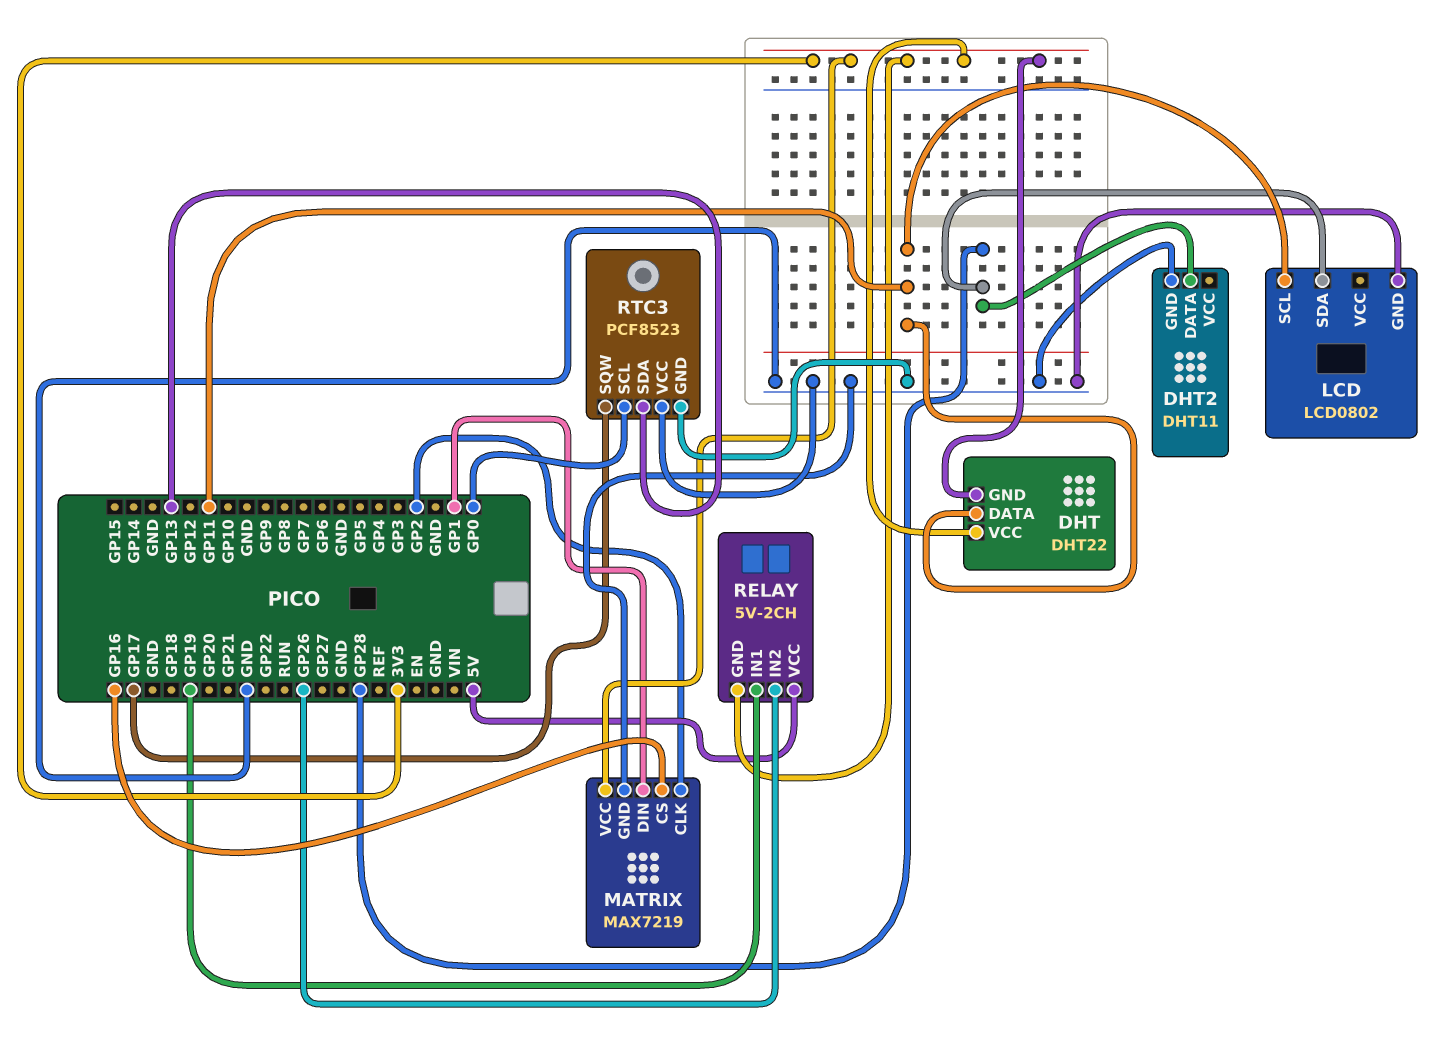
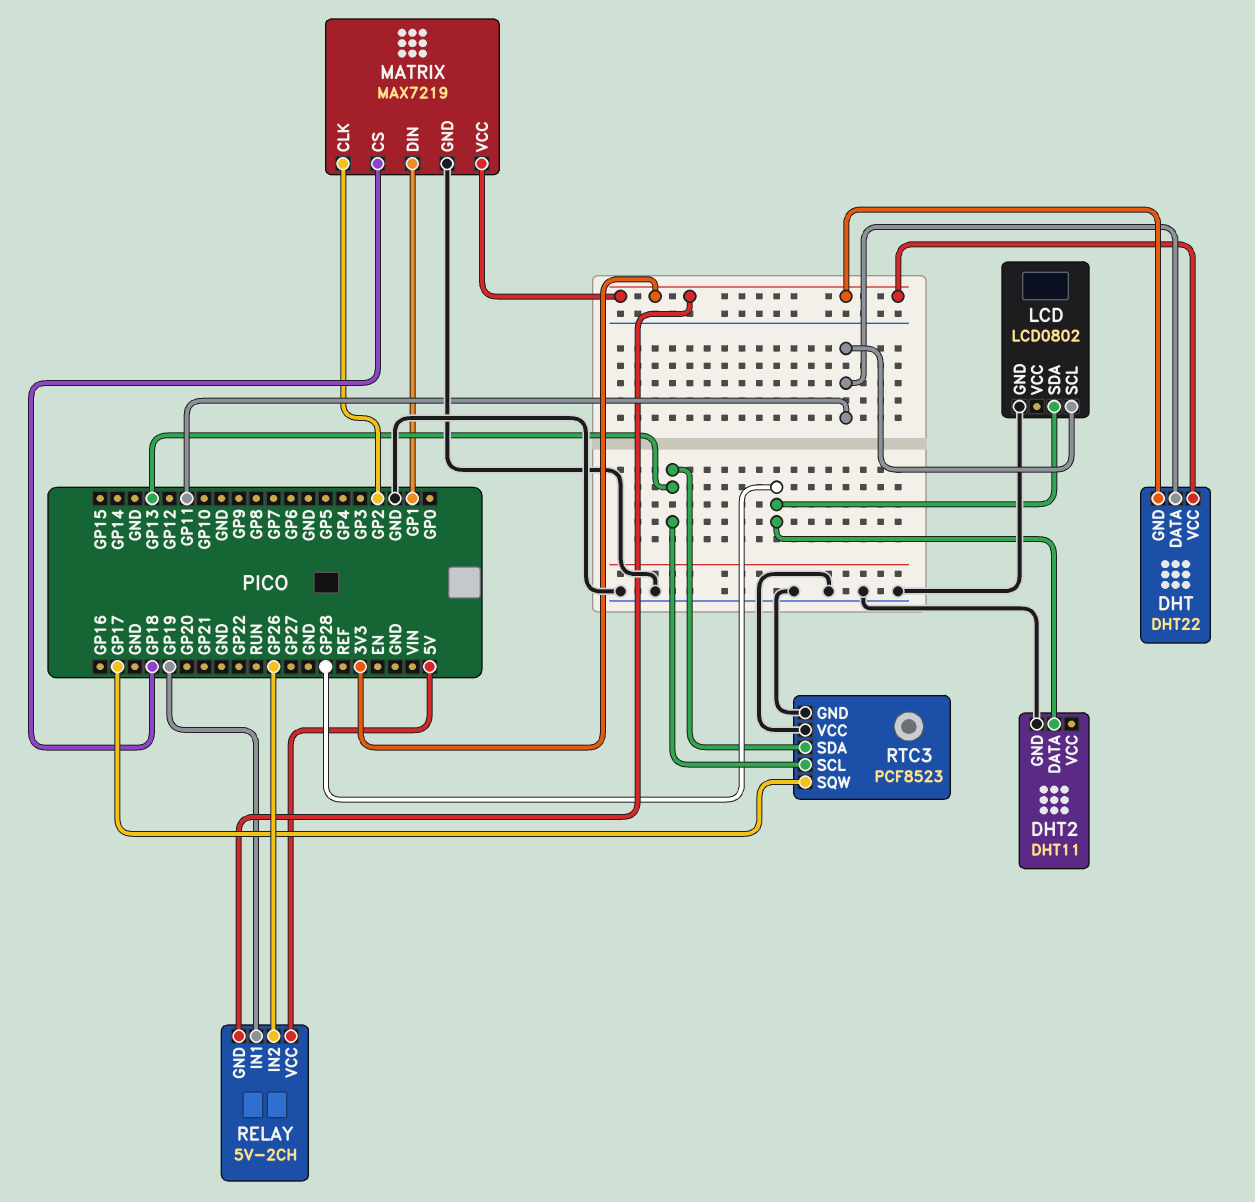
MATRIX pin CS: GP16 -> GP18
RTC3 pin SCL: GP0 -> GP13

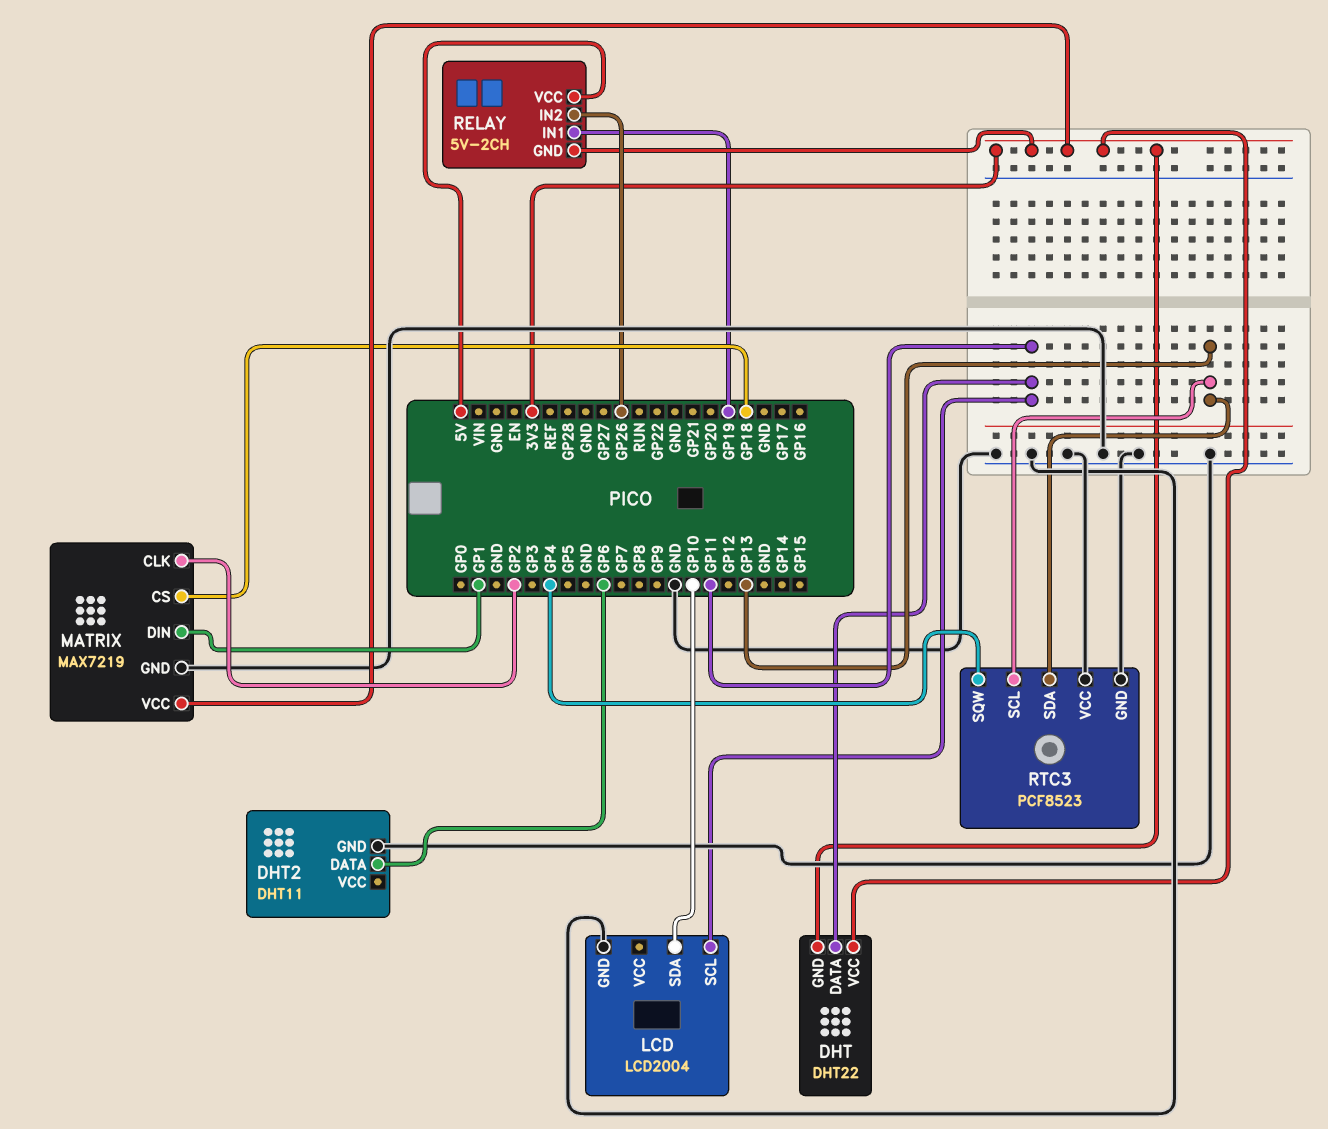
DHT2 pin DATA: GP28 -> GP6
LCD: LCD0802 -> LCD2004
LCD pin SDA: GP28 -> GP10
RTC3 pin SQW: GP17 -> GP4

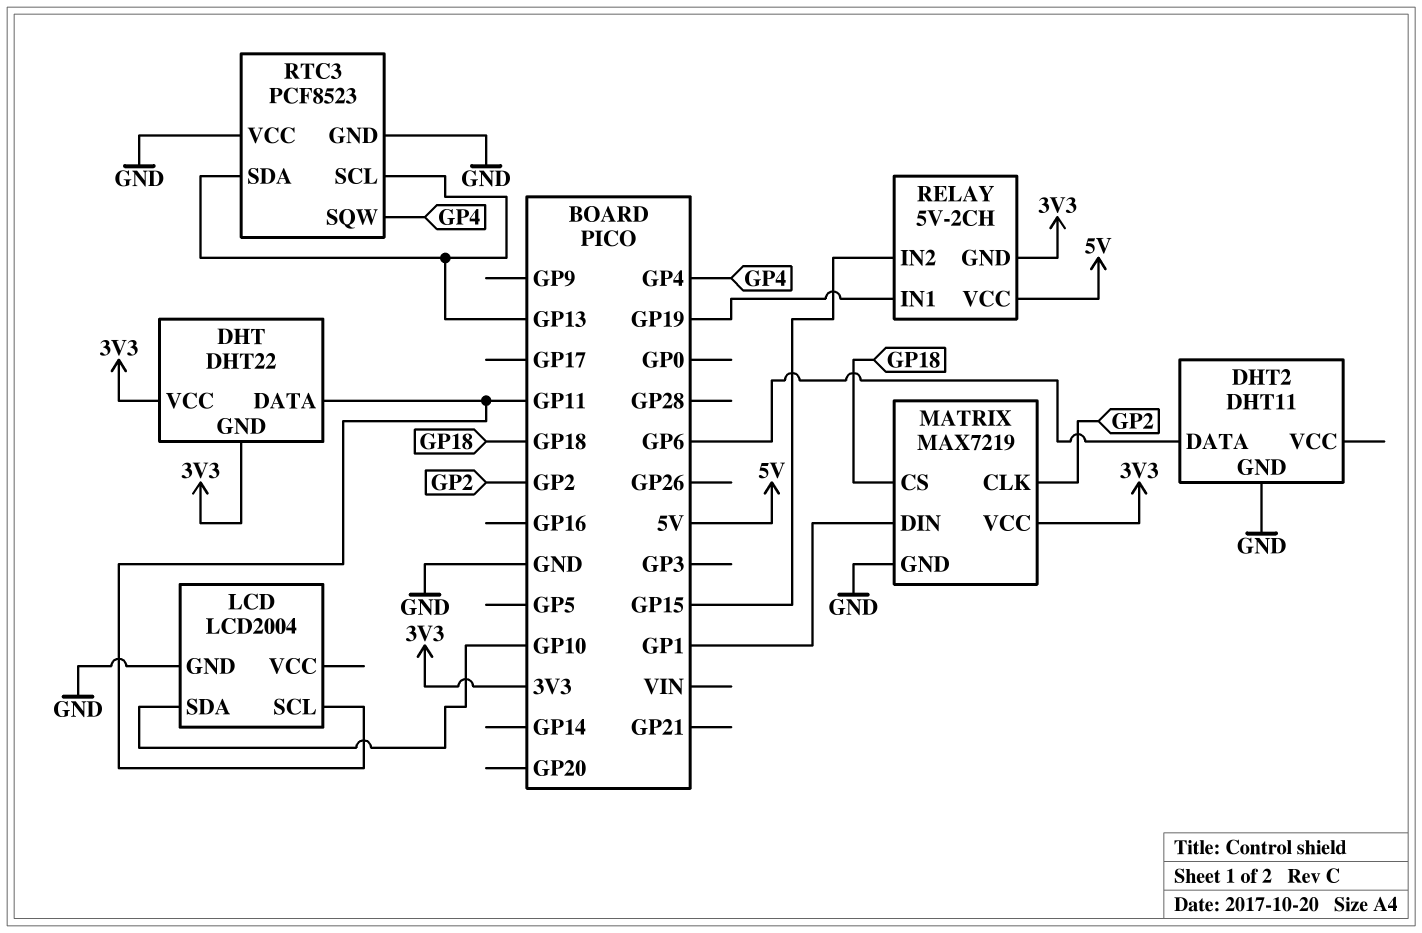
RELAY pin IN2: GP26 -> GP15

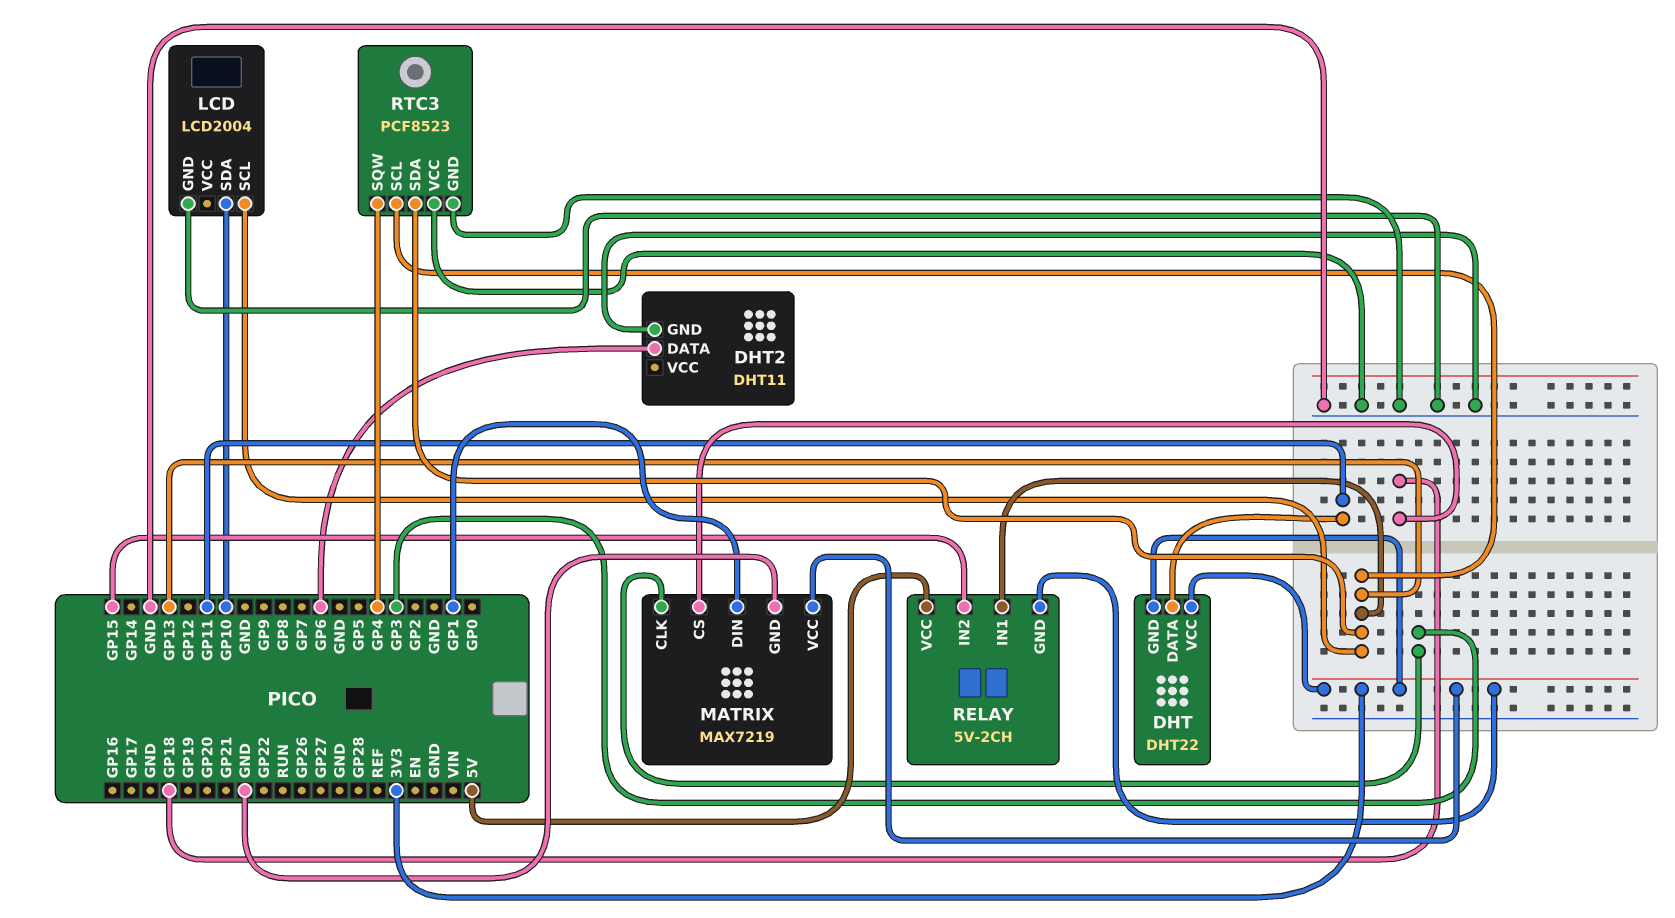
LCD pin SCL: GP11 -> GP13
MATRIX pin CLK: GP2 -> GP3
RELAY pin IN1: GP19 -> GP13

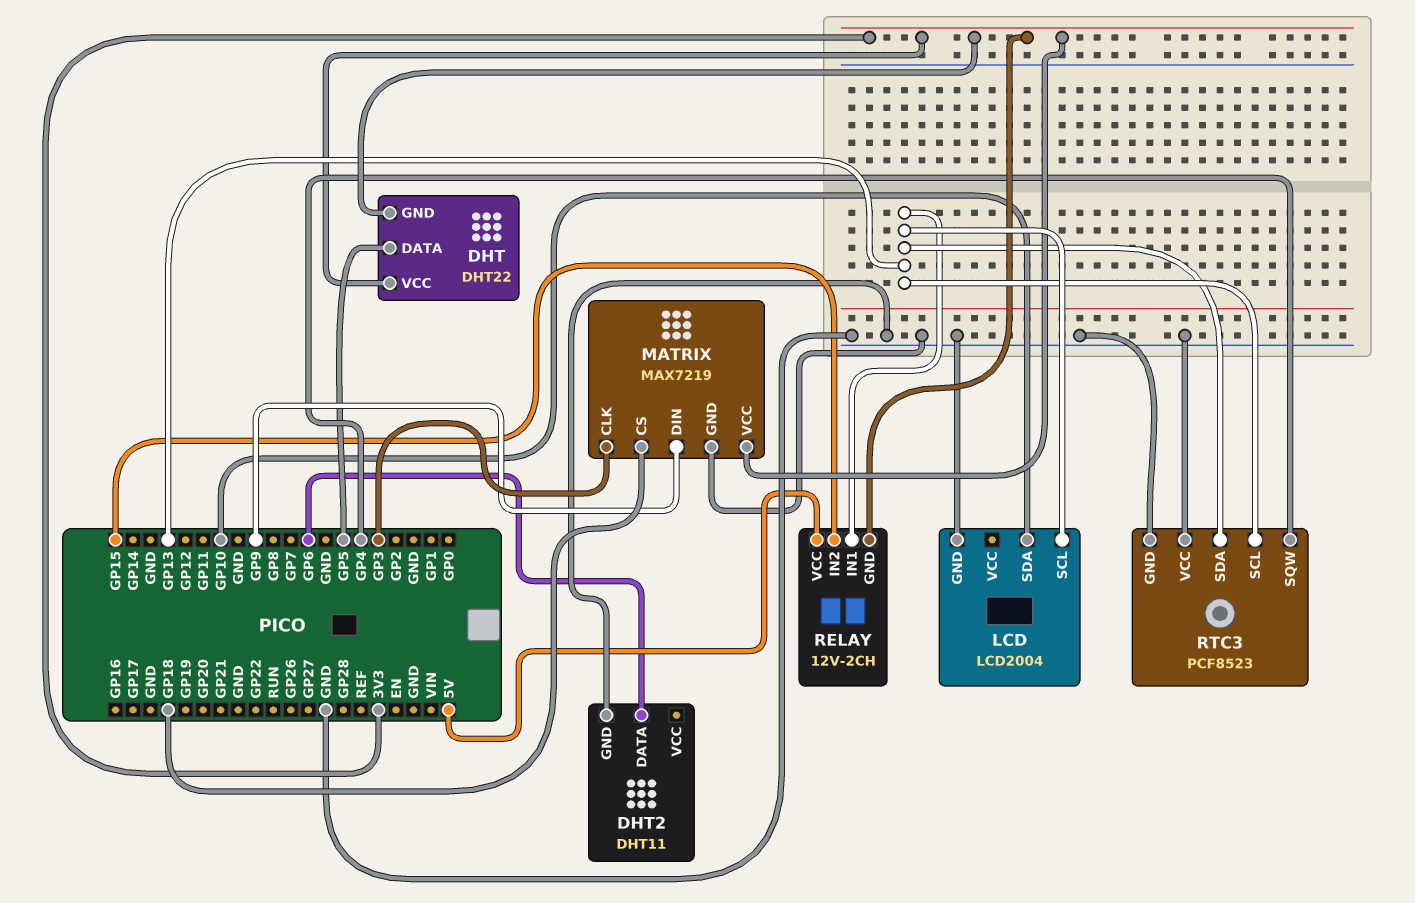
DHT pin DATA: GP11 -> GP5
MATRIX pin DIN: GP1 -> GP9
RELAY: 5V-2CH -> 12V-2CH

